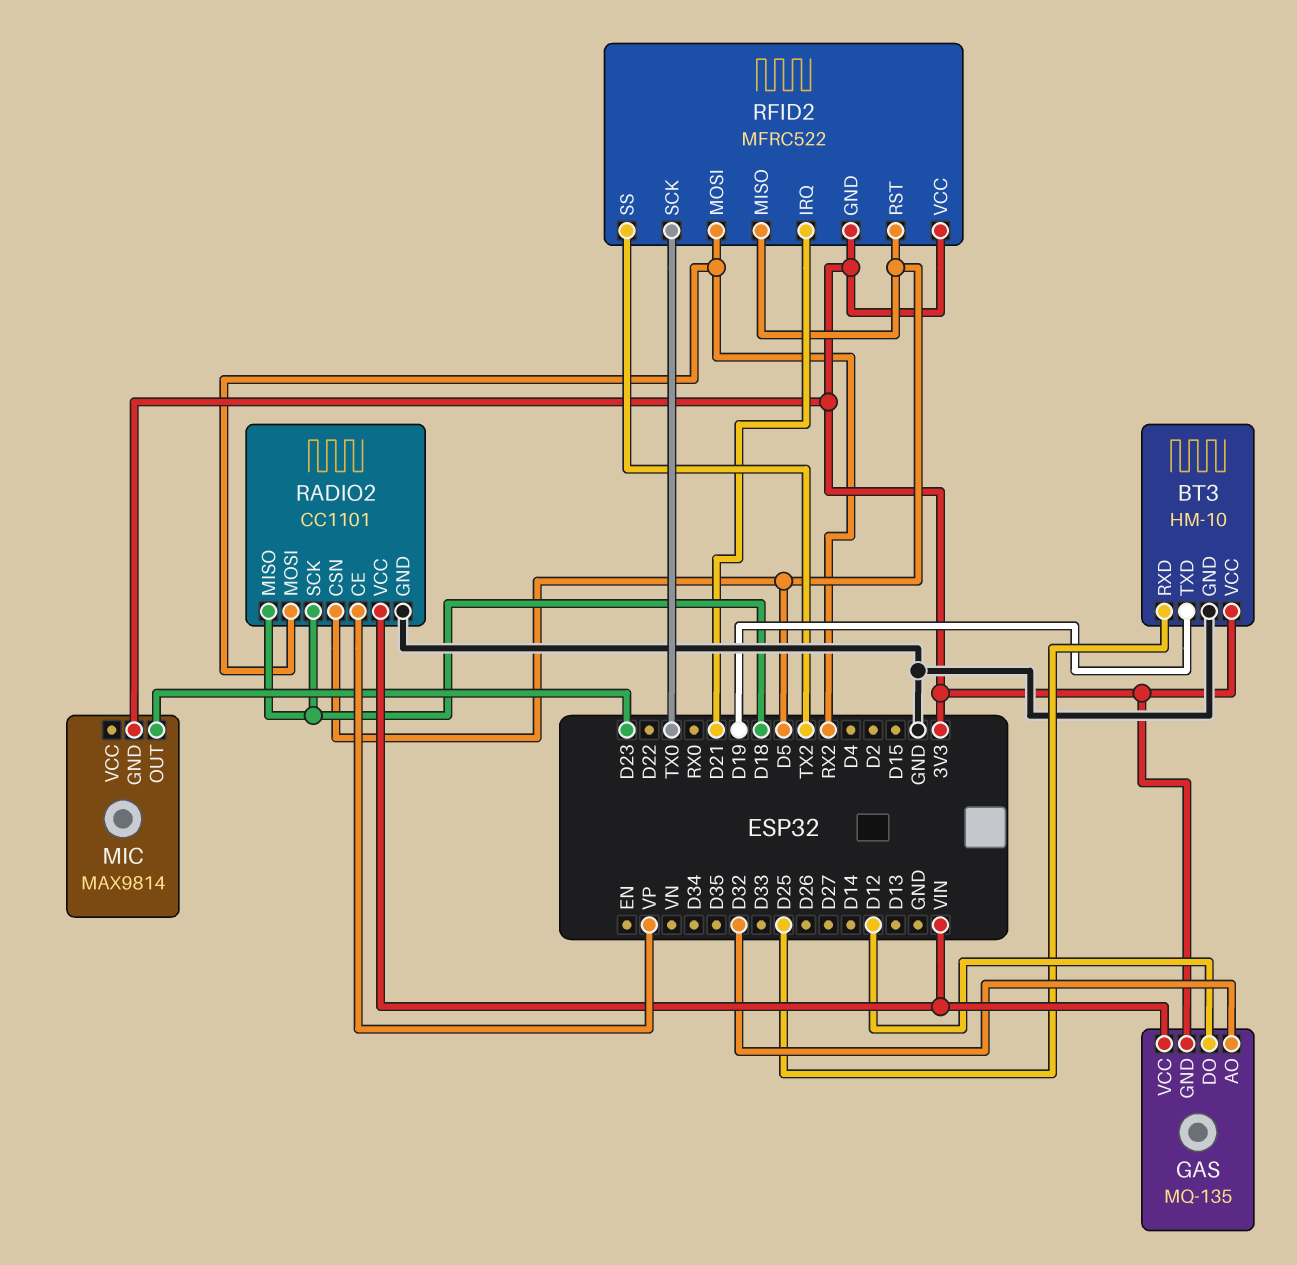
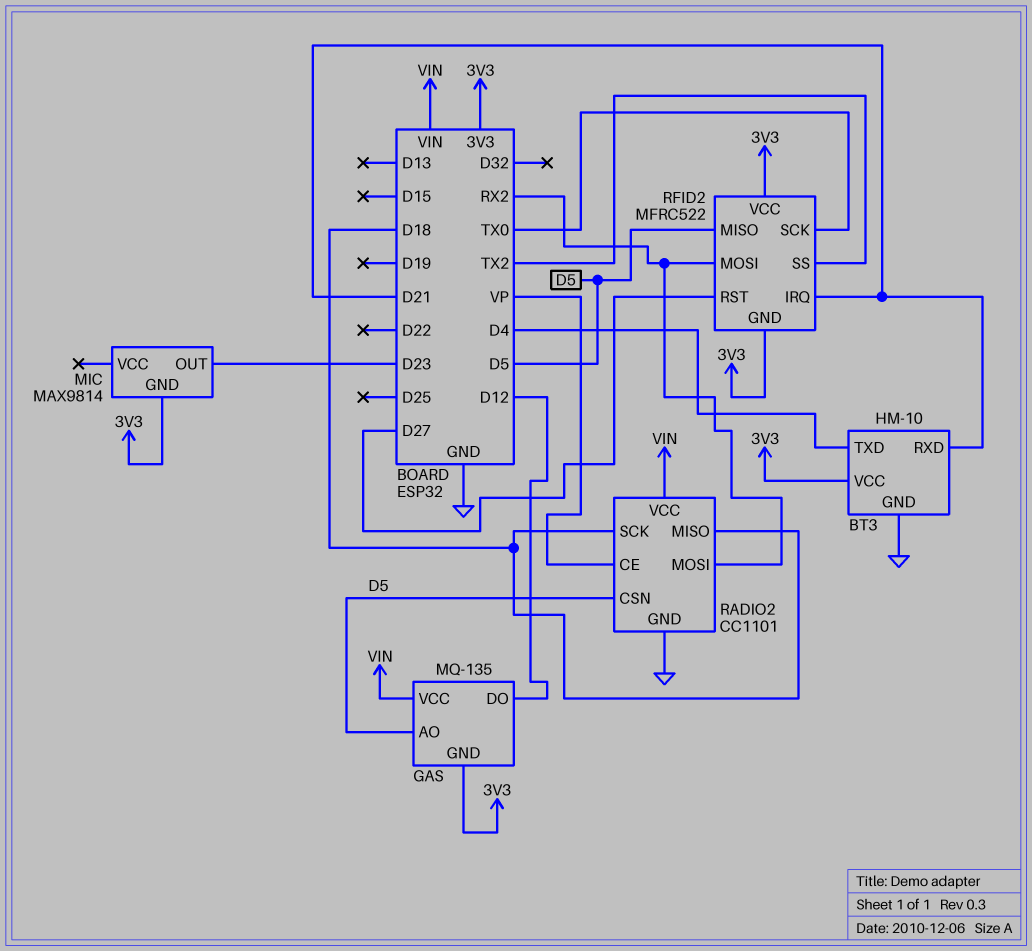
BT3 pin RXD: D25 -> D21
BT3 pin TXD: D19 -> D4
GAS pin AO: D32 -> D5
RFID2 pin RST: D5 -> D27

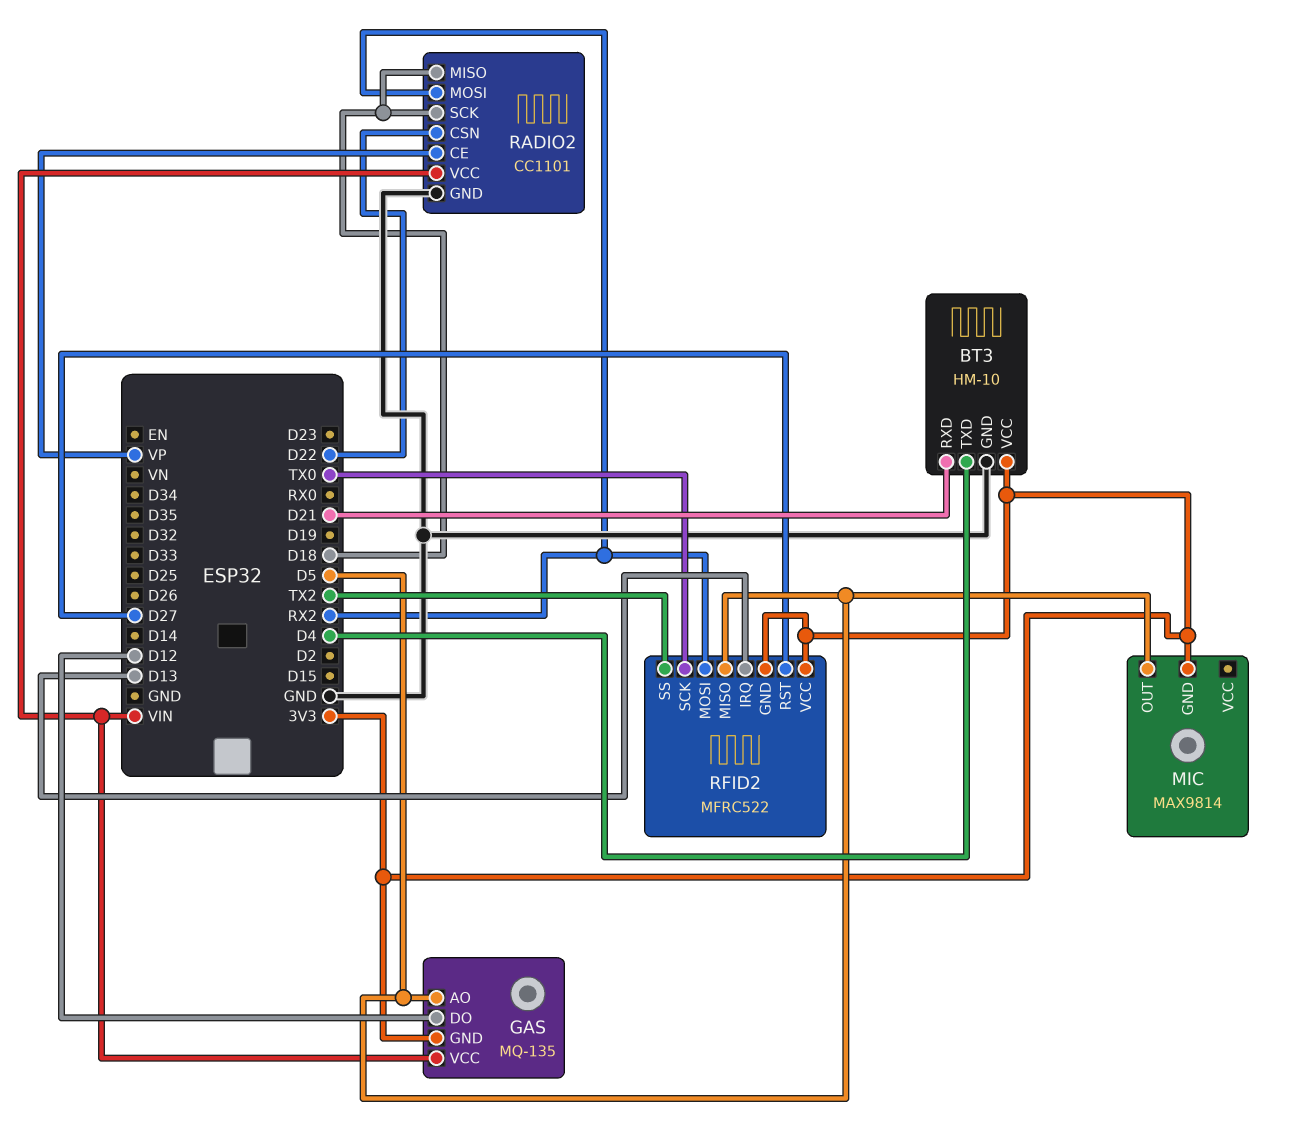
MIC pin OUT: D23 -> D5
RADIO2 pin CSN: D5 -> D22
RFID2 pin IRQ: D21 -> D13

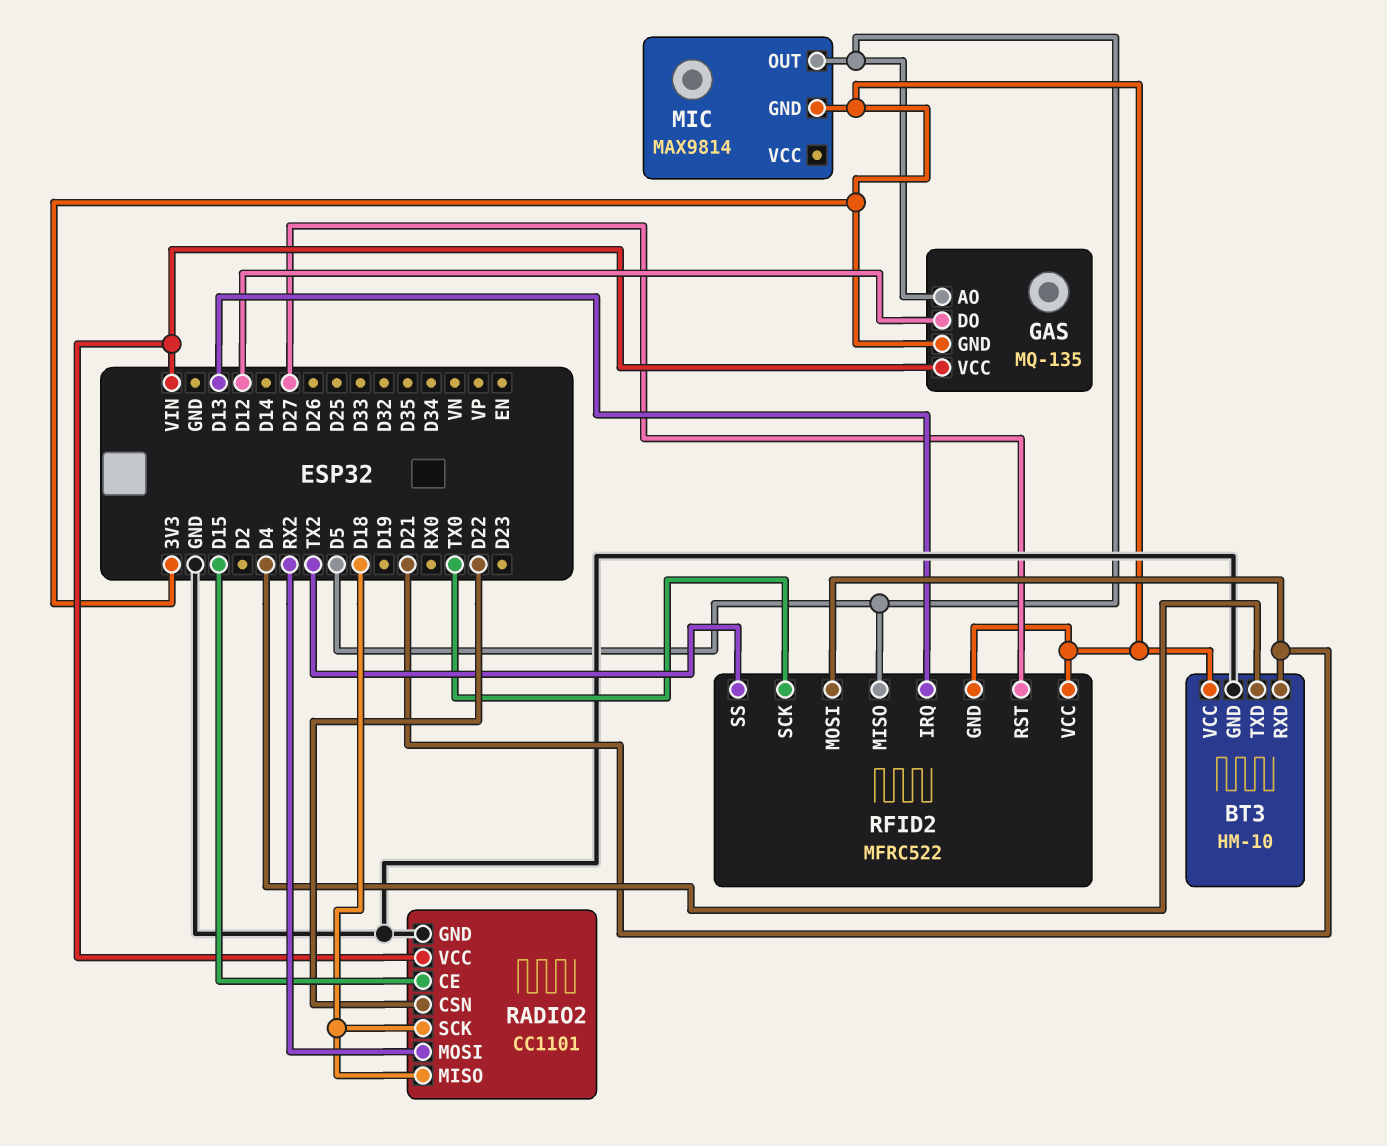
RADIO2 pin CE: VP -> D15
RFID2 pin MOSI: RX2 -> D21

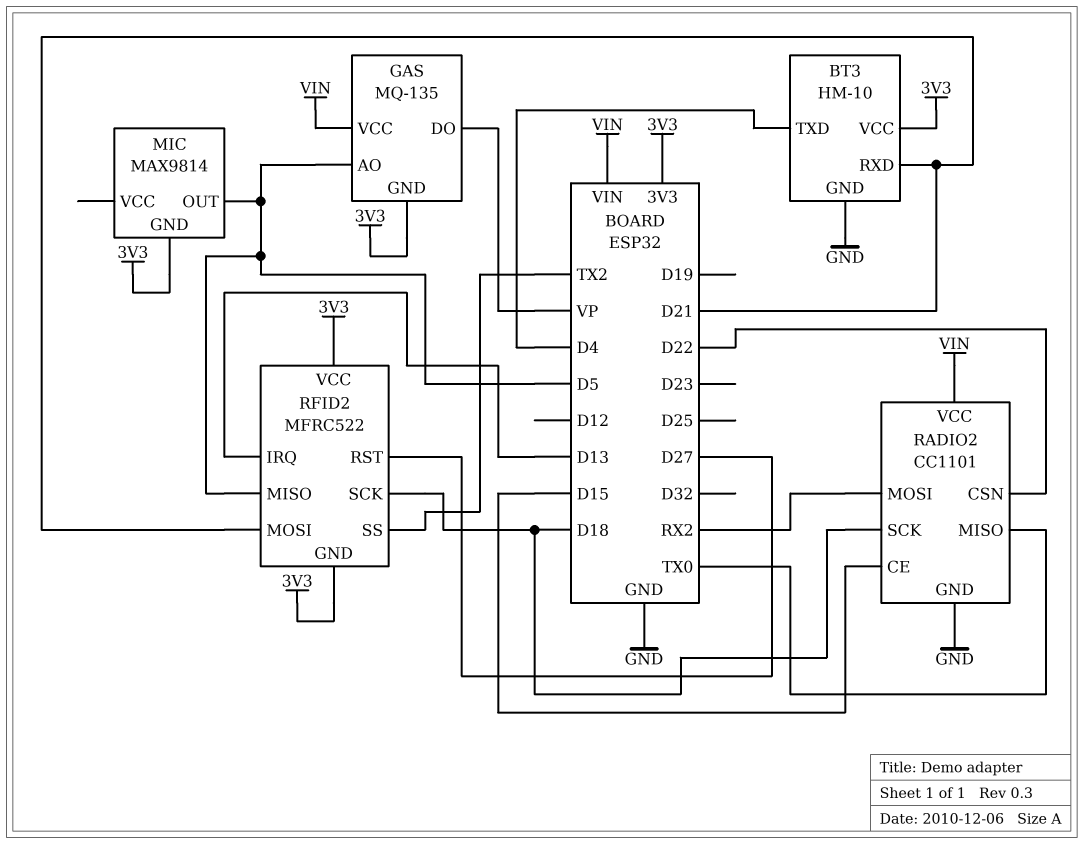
GAS pin DO: D12 -> VP
RADIO2 pin MISO: D18 -> TX0
RFID2 pin SCK: TX0 -> D18

